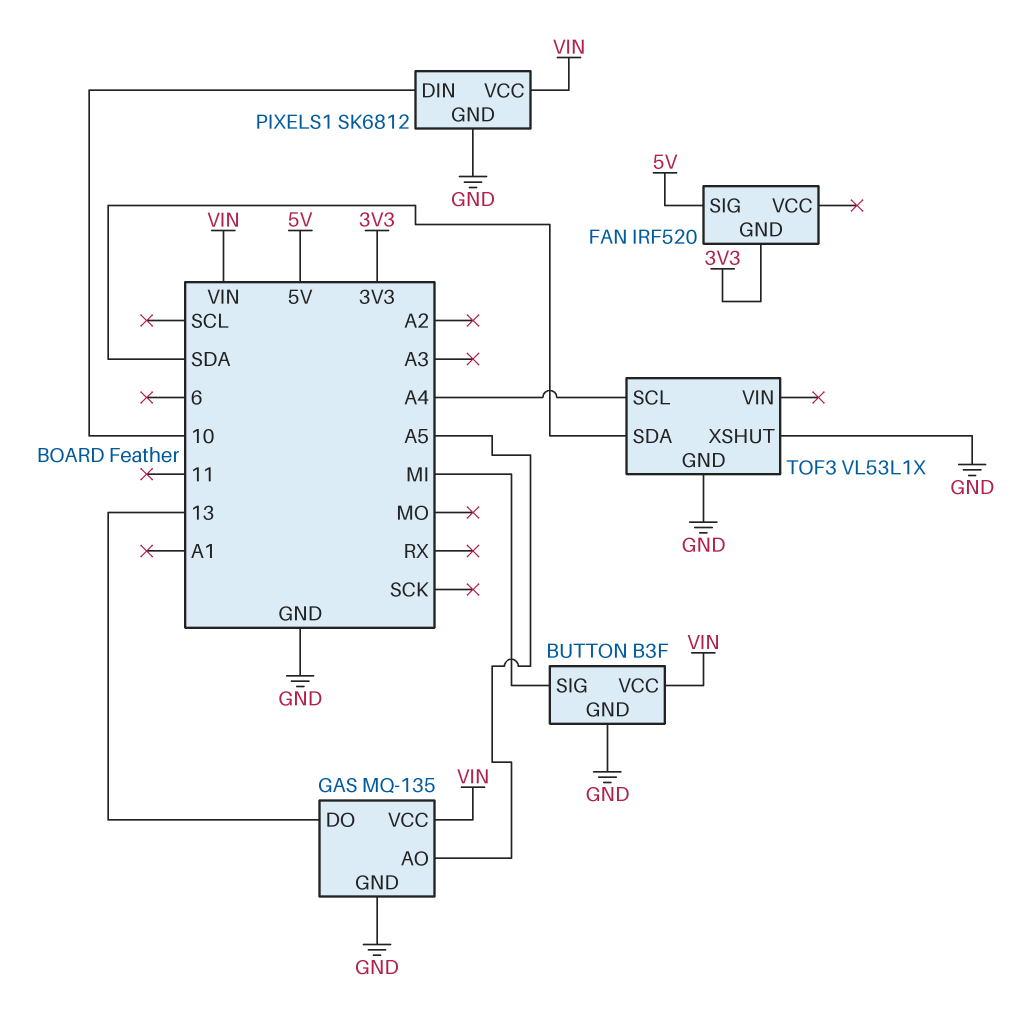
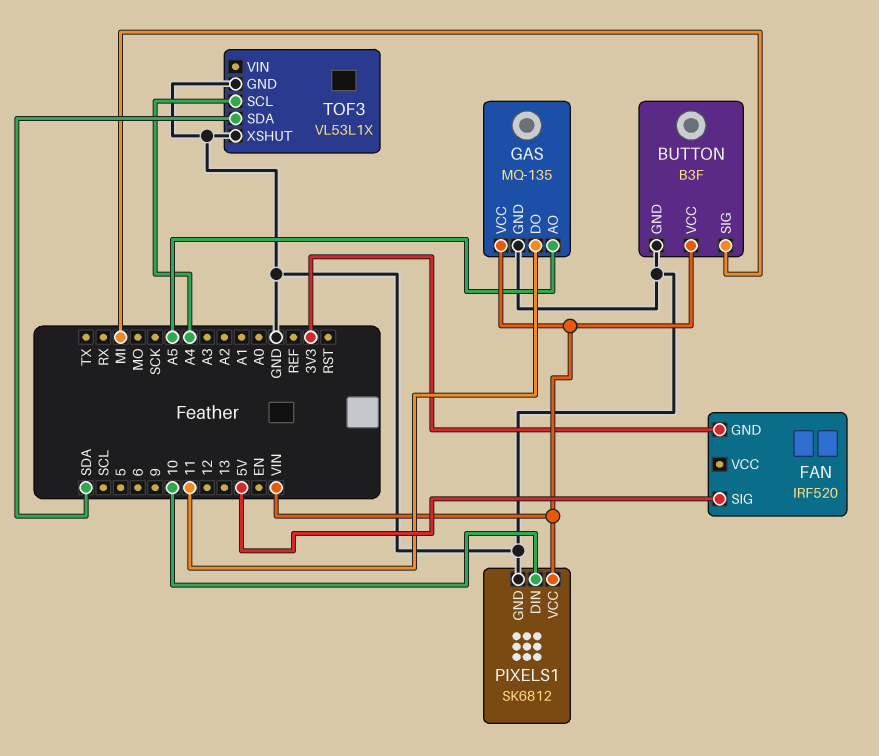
GAS pin DO: 13 -> 11

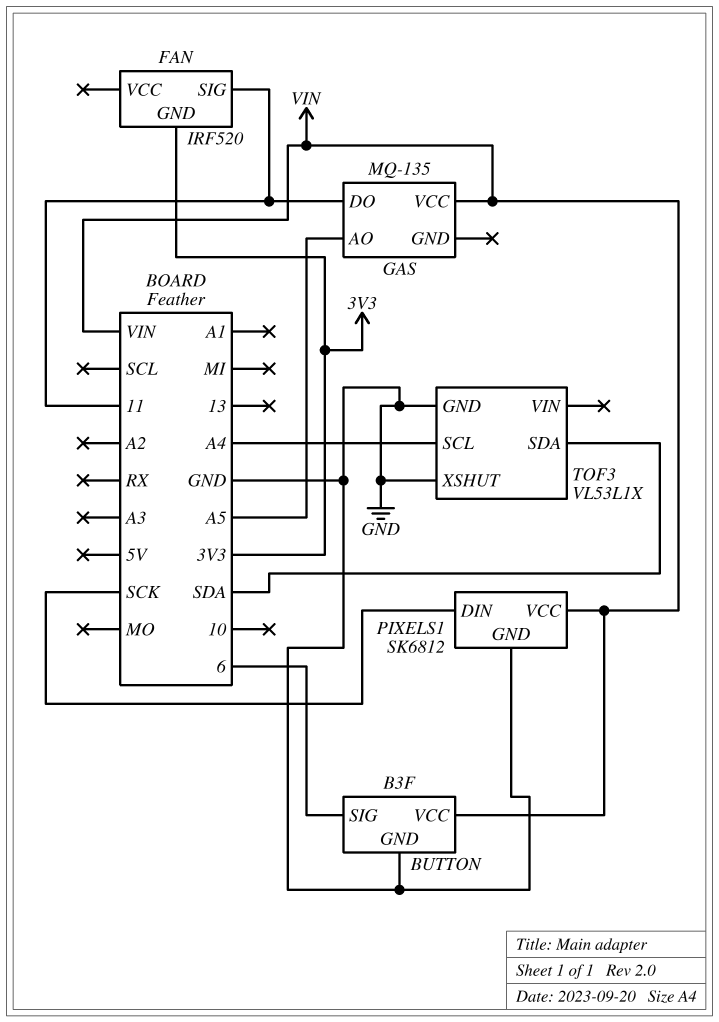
BUTTON pin SIG: MI -> 6
FAN pin SIG: 5V -> 11
GAS pin GND: GND -> none
PIXELS1 pin DIN: 10 -> SCK

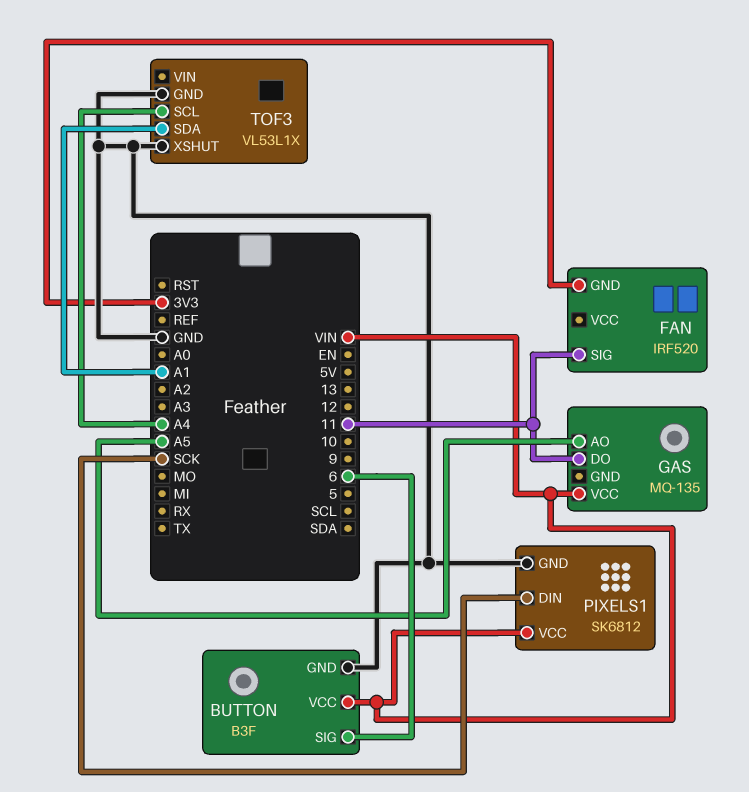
TOF3 pin SDA: SDA -> A1

